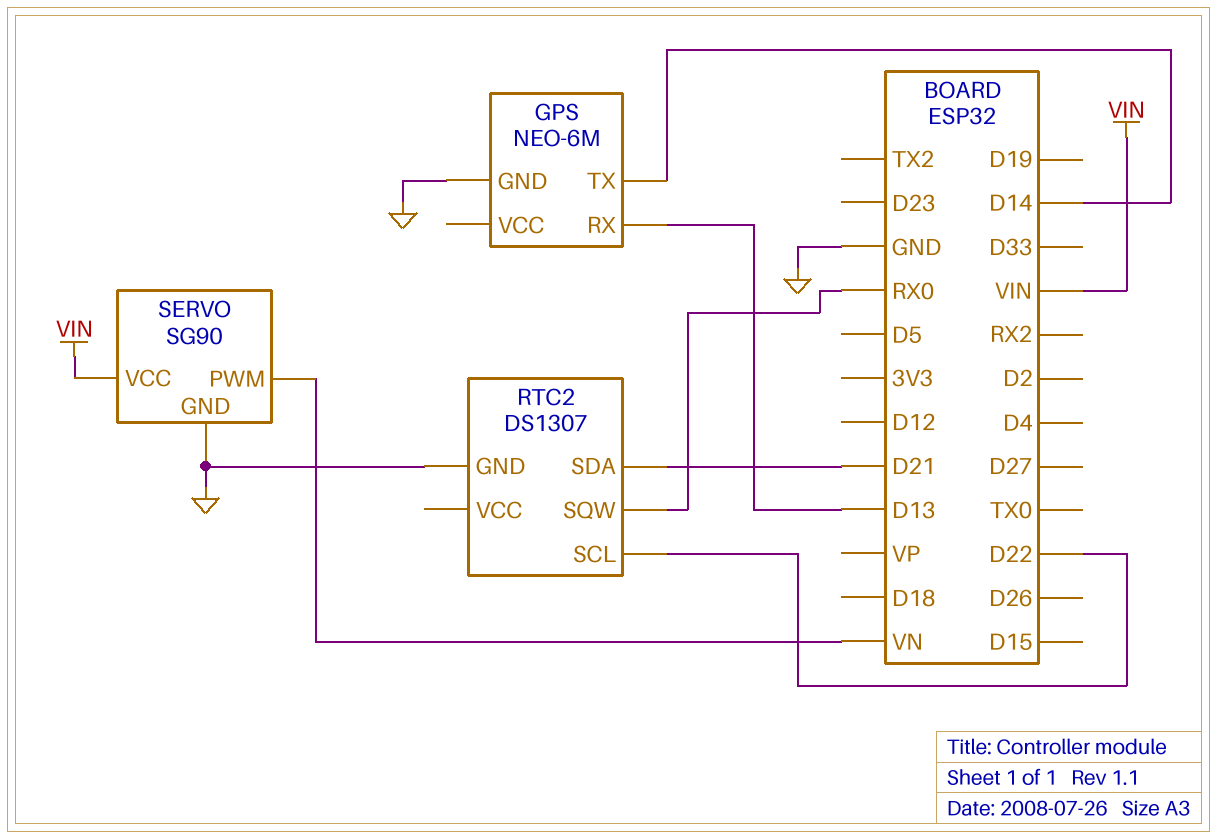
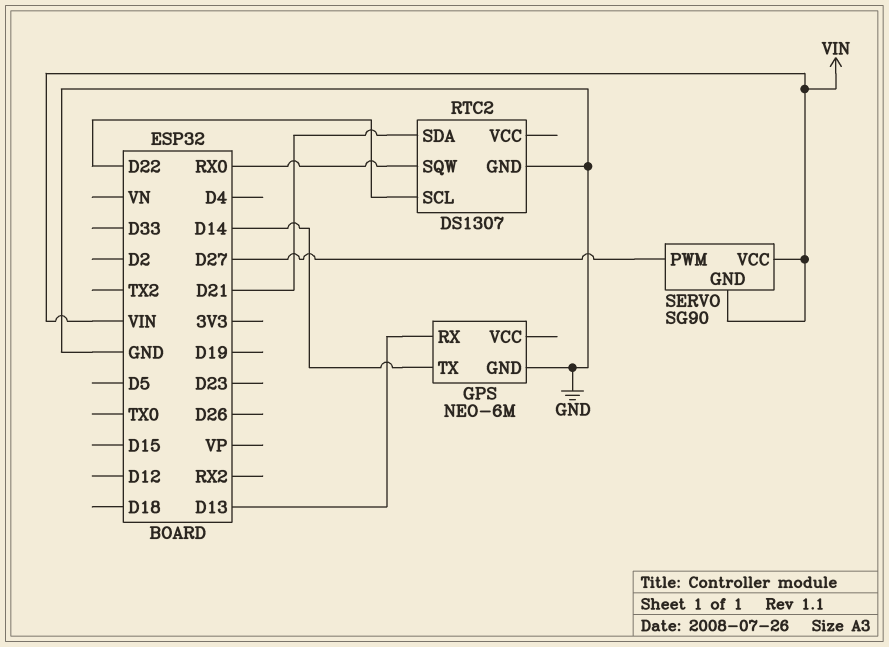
SERVO pin GND: GND -> VIN
SERVO pin PWM: VN -> D27

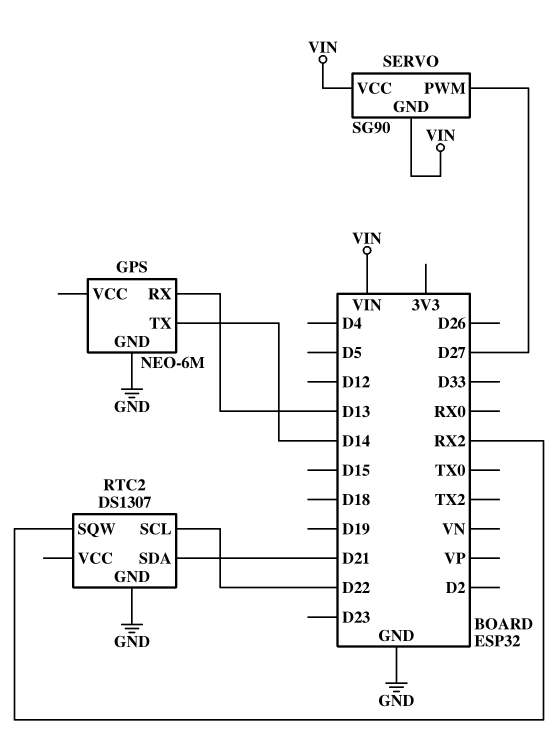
RTC2 pin SQW: RX0 -> RX2

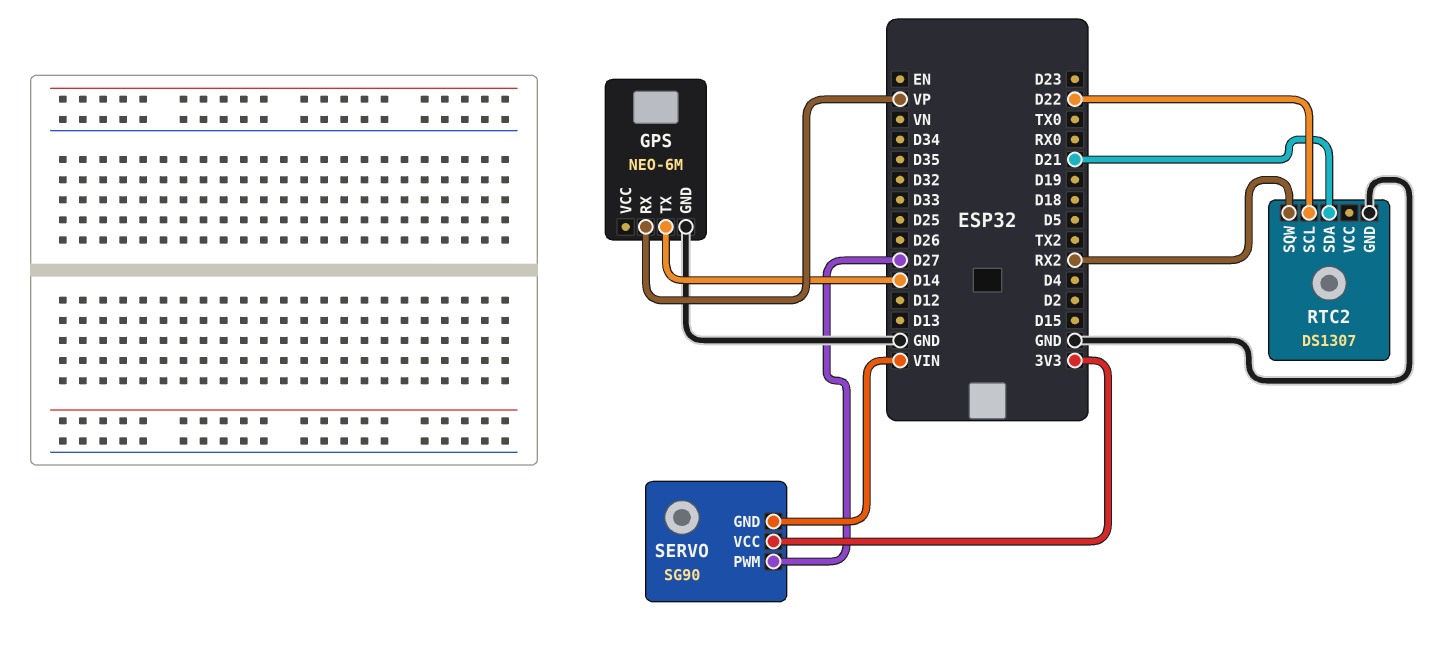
GPS pin RX: D13 -> VP
SERVO pin VCC: VIN -> 3V3

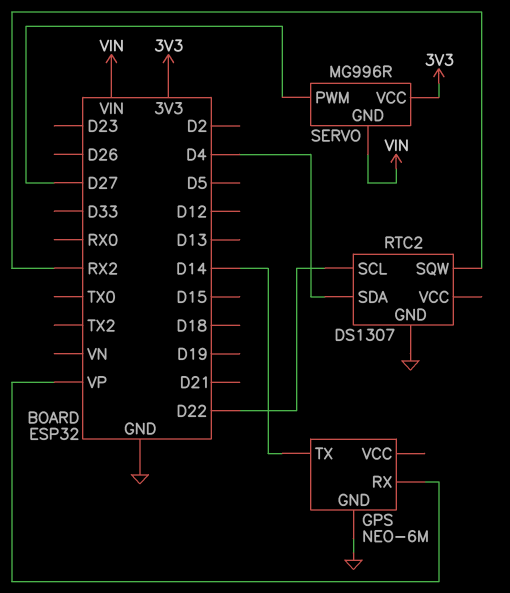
RTC2 pin SDA: D21 -> D4
SERVO: SG90 -> MG996R

